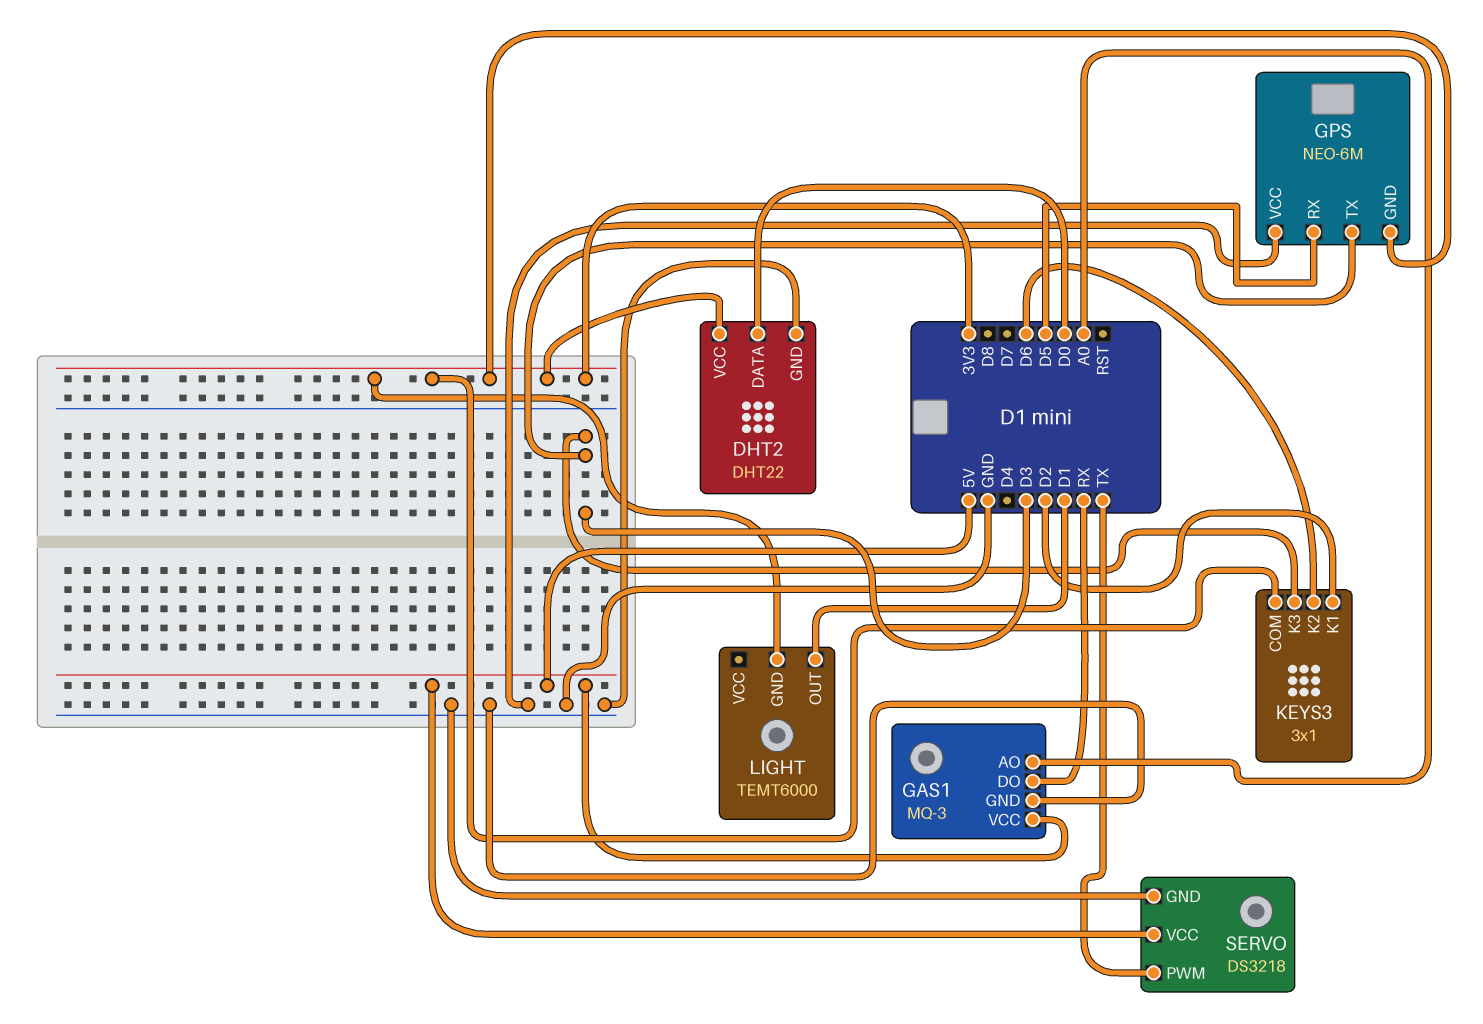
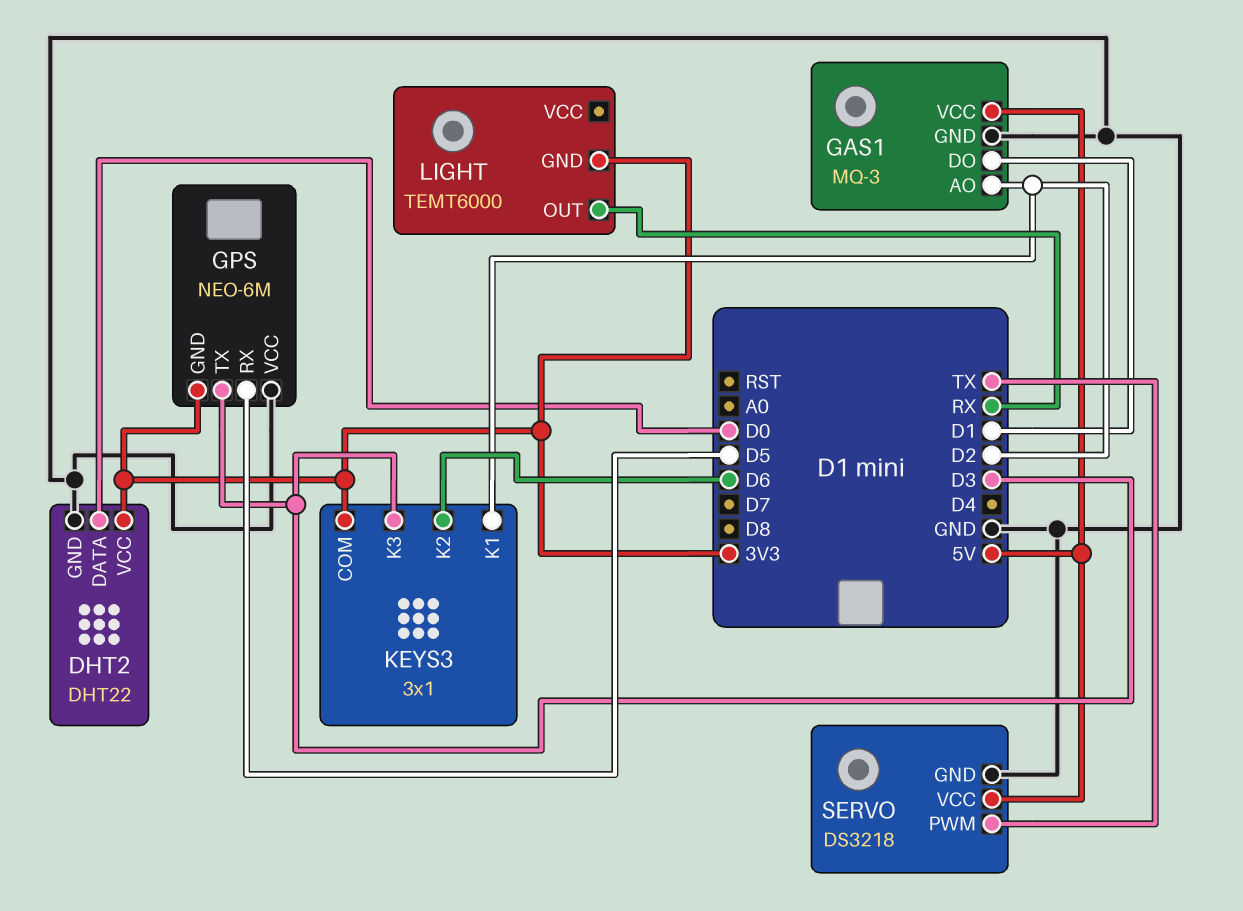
GAS1 pin AO: A0 -> D2
GAS1 pin DO: RX -> D1
LIGHT pin OUT: D1 -> RX

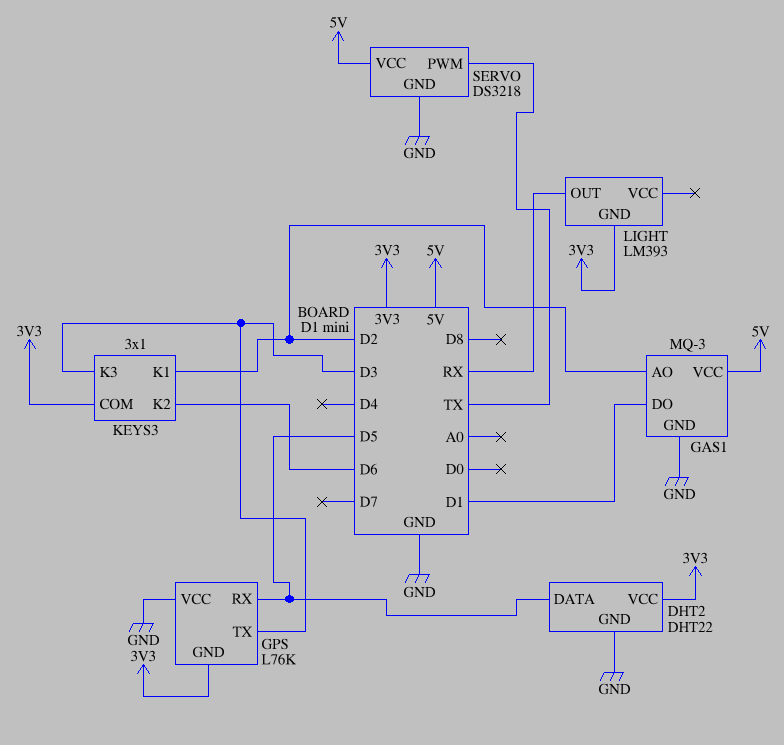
DHT2 pin DATA: D0 -> D5
GPS: NEO-6M -> L76K
LIGHT: TEMT6000 -> LM393

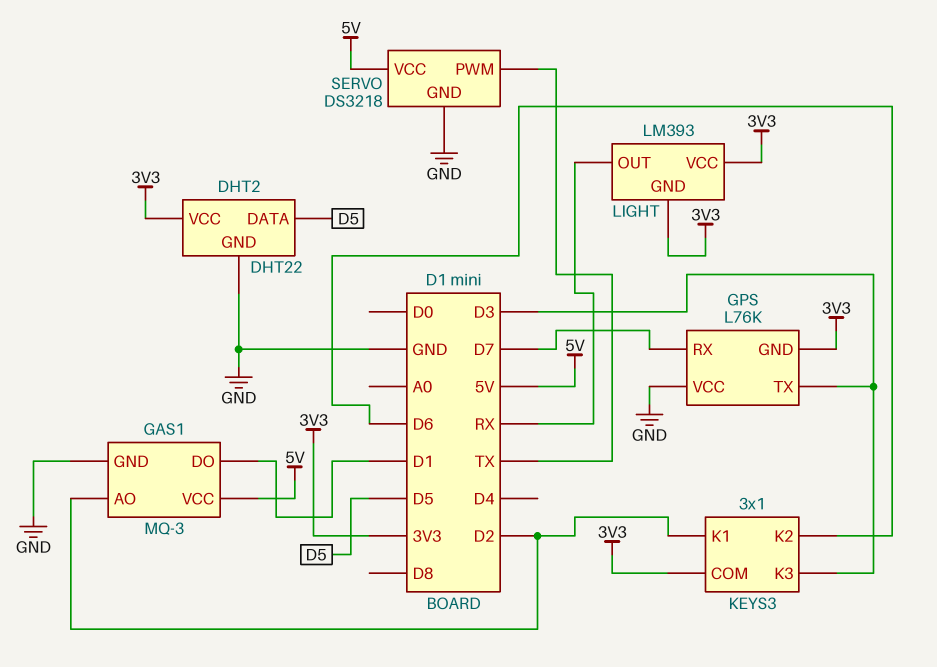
GPS pin RX: D5 -> D7
LIGHT pin VCC: none -> 3V3

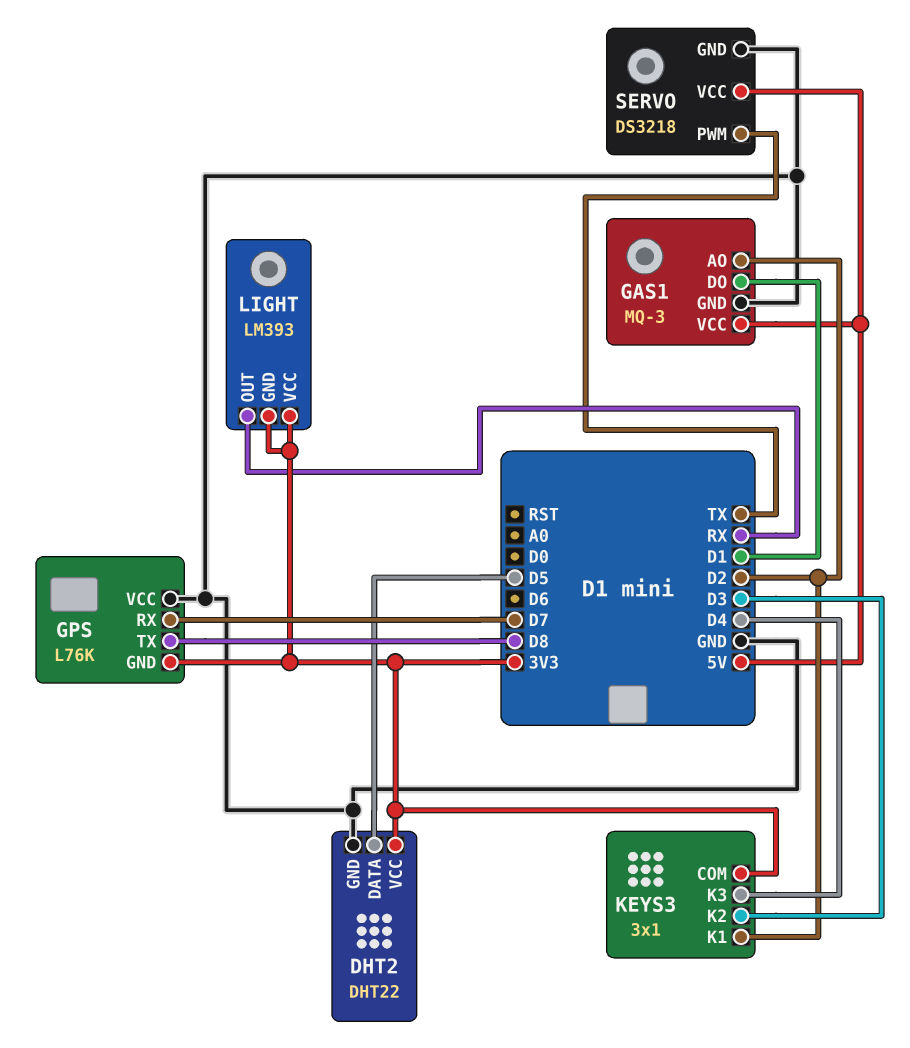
GPS pin TX: D3 -> D8
KEYS3 pin K2: D6 -> D3
KEYS3 pin K3: D3 -> D4

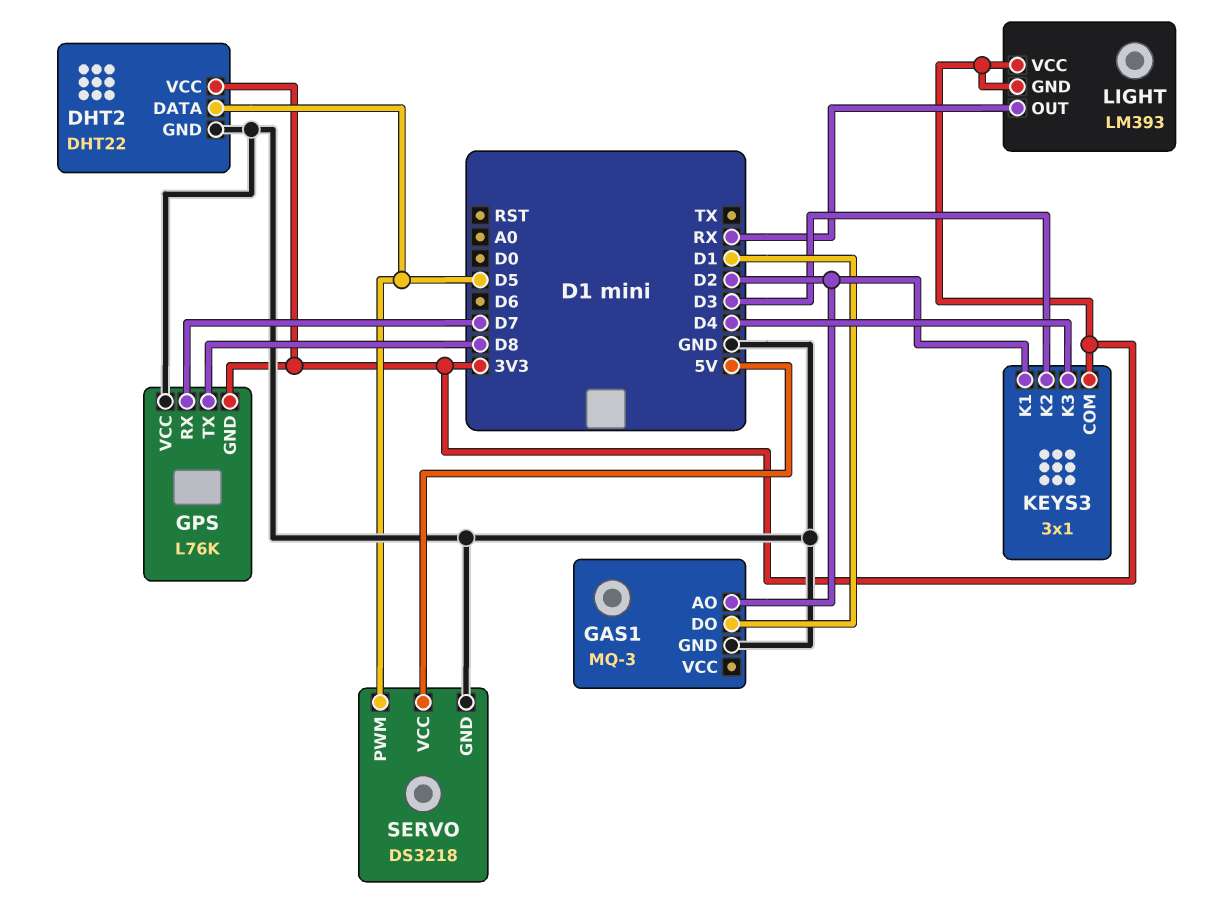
GAS1 pin VCC: 5V -> none
SERVO pin PWM: TX -> D5

